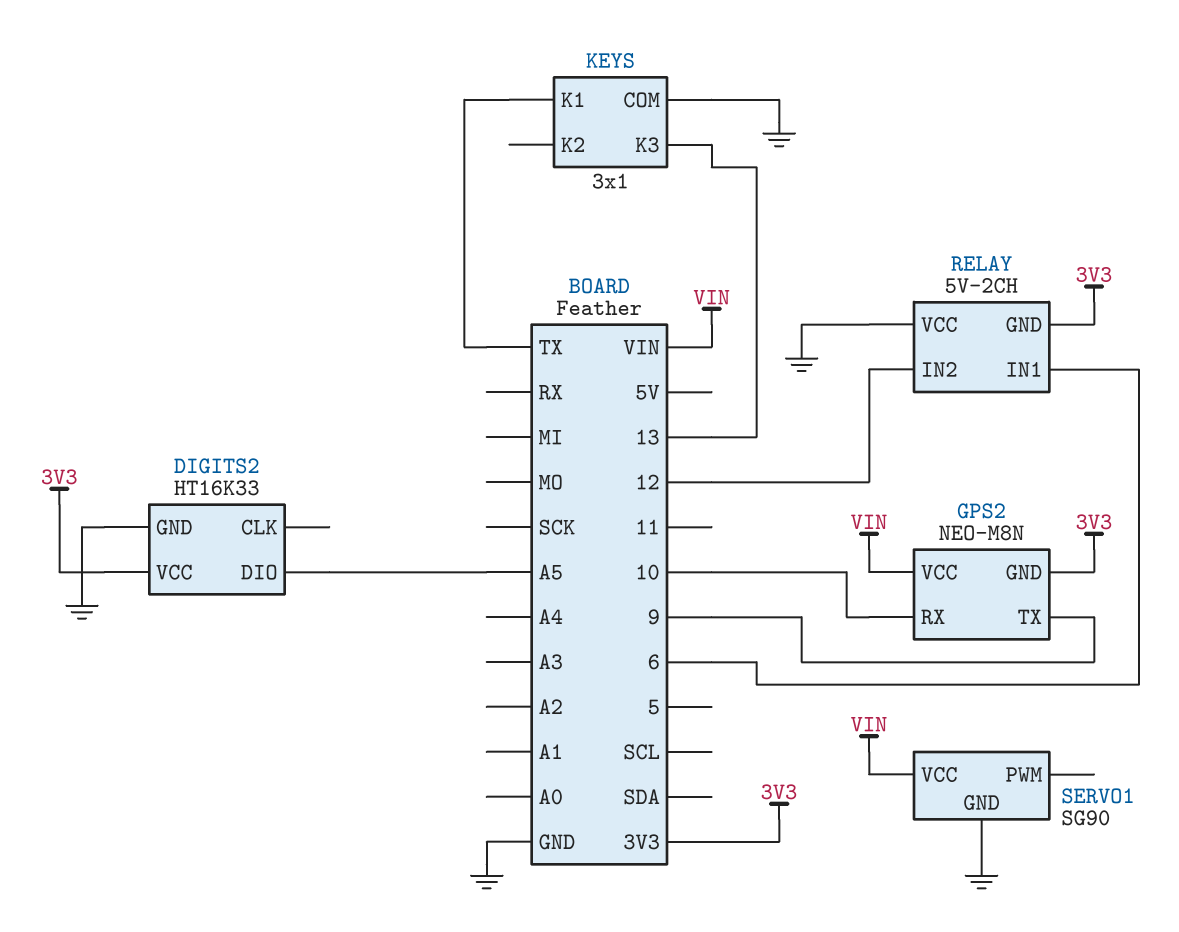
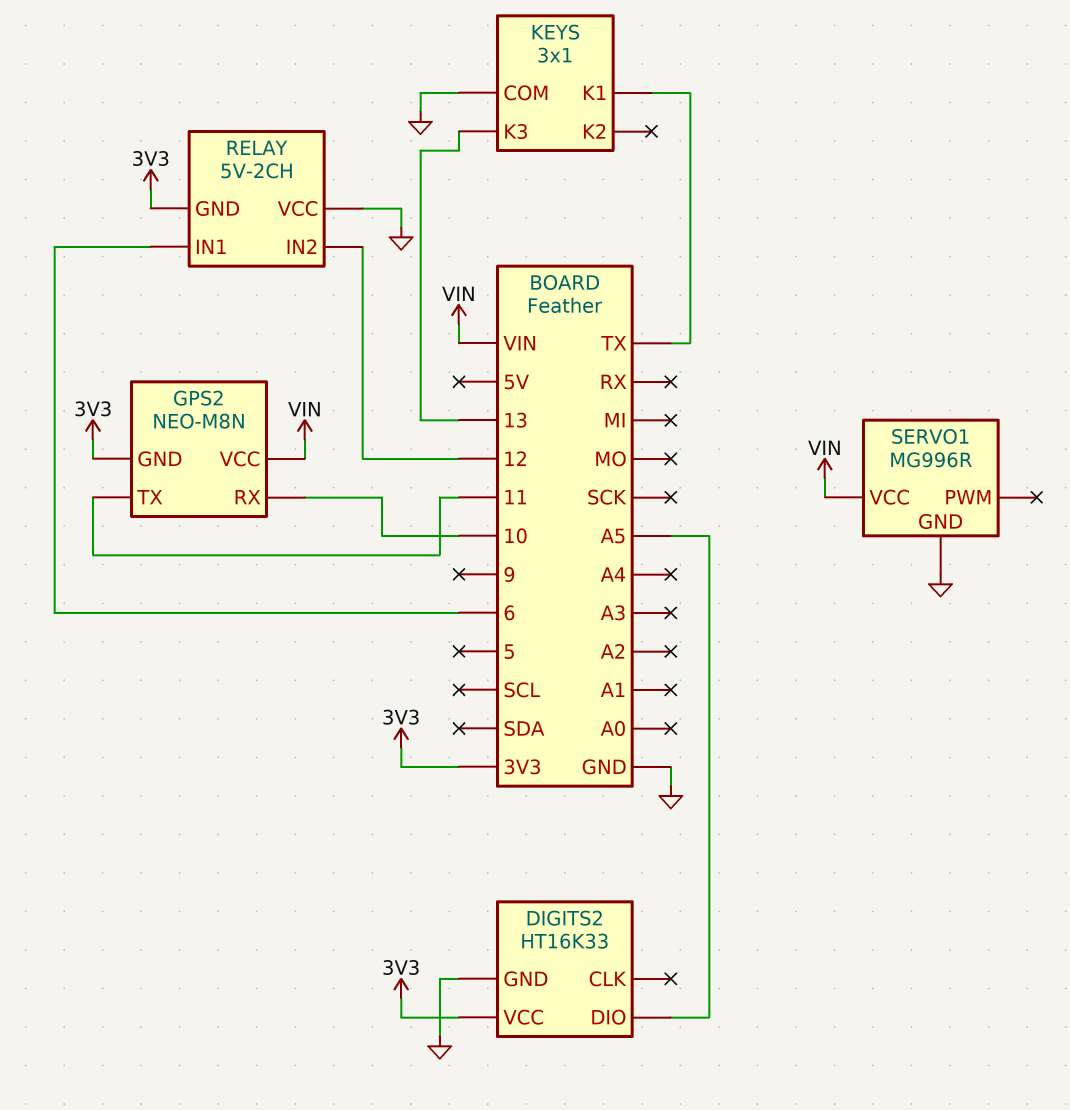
GPS2 pin TX: 9 -> 11
SERVO1: SG90 -> MG996R

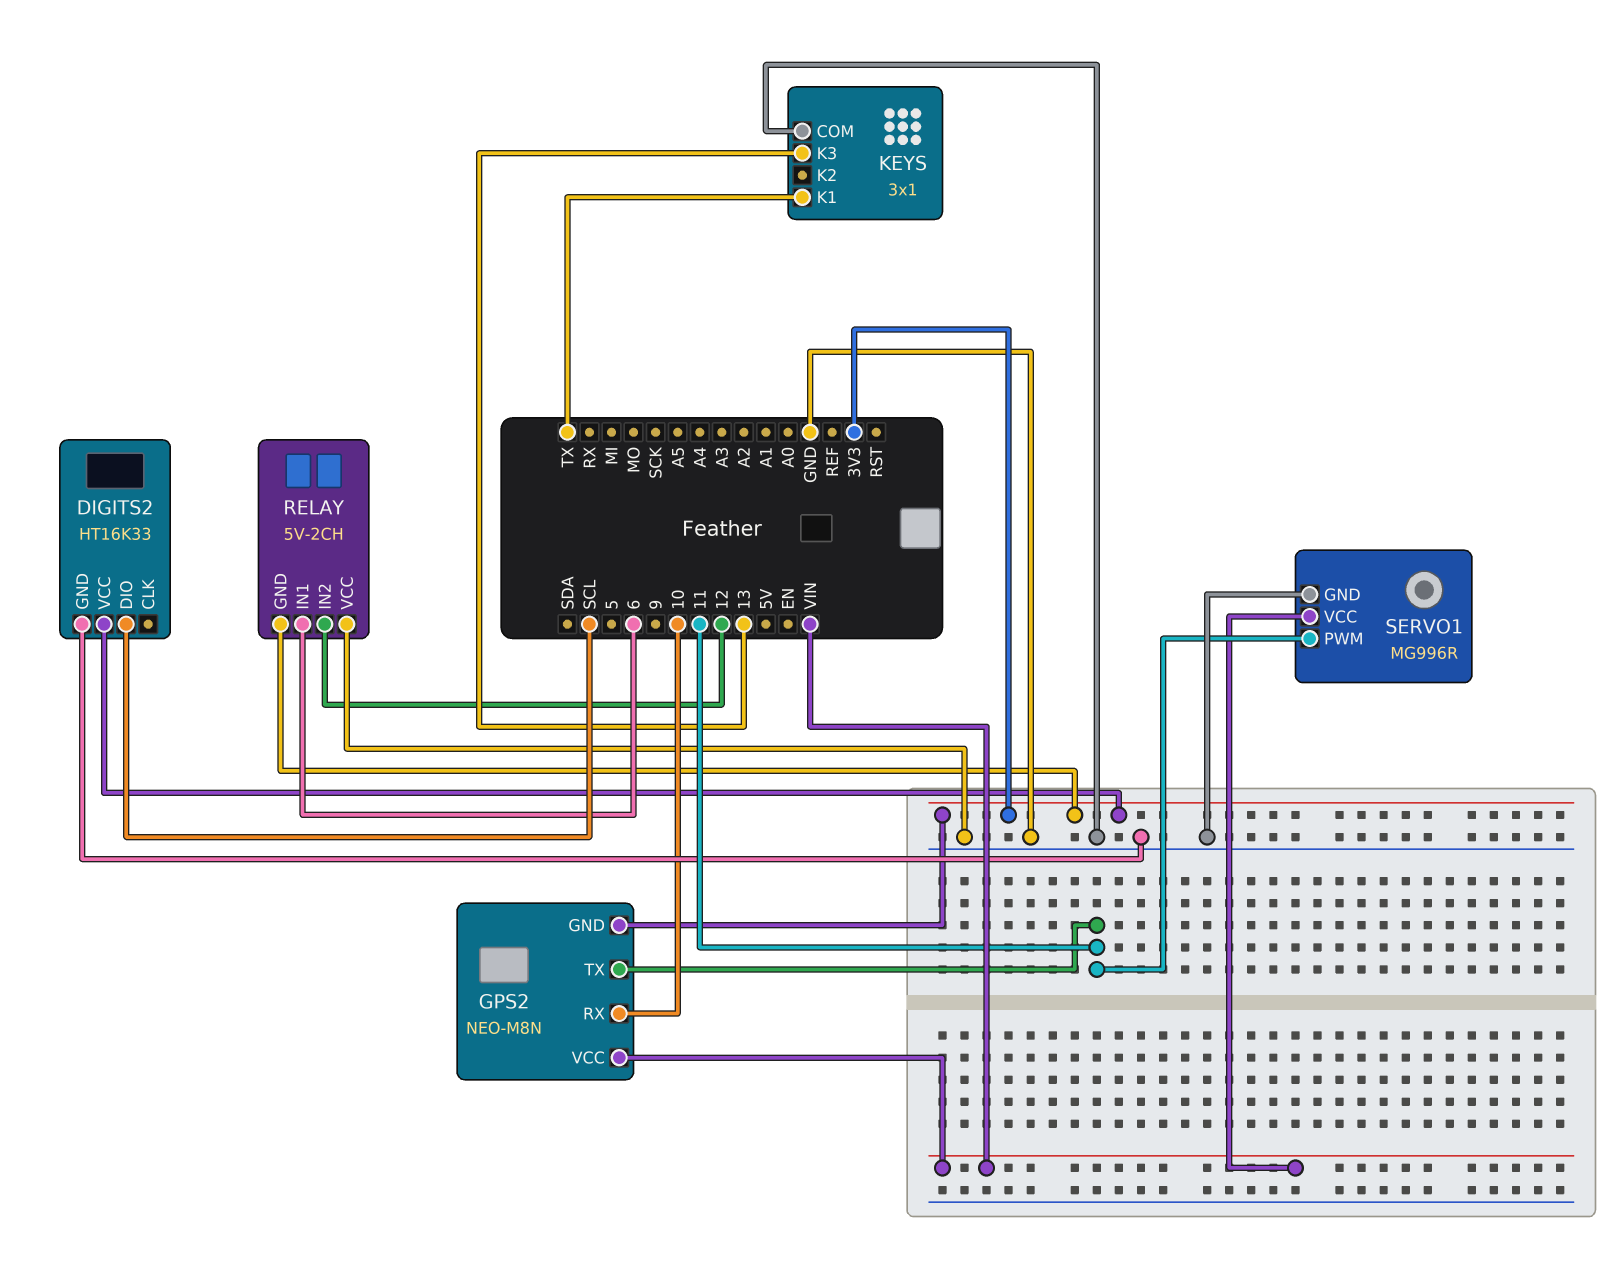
DIGITS2 pin DIO: A5 -> SCL
SERVO1 pin PWM: none -> 11

